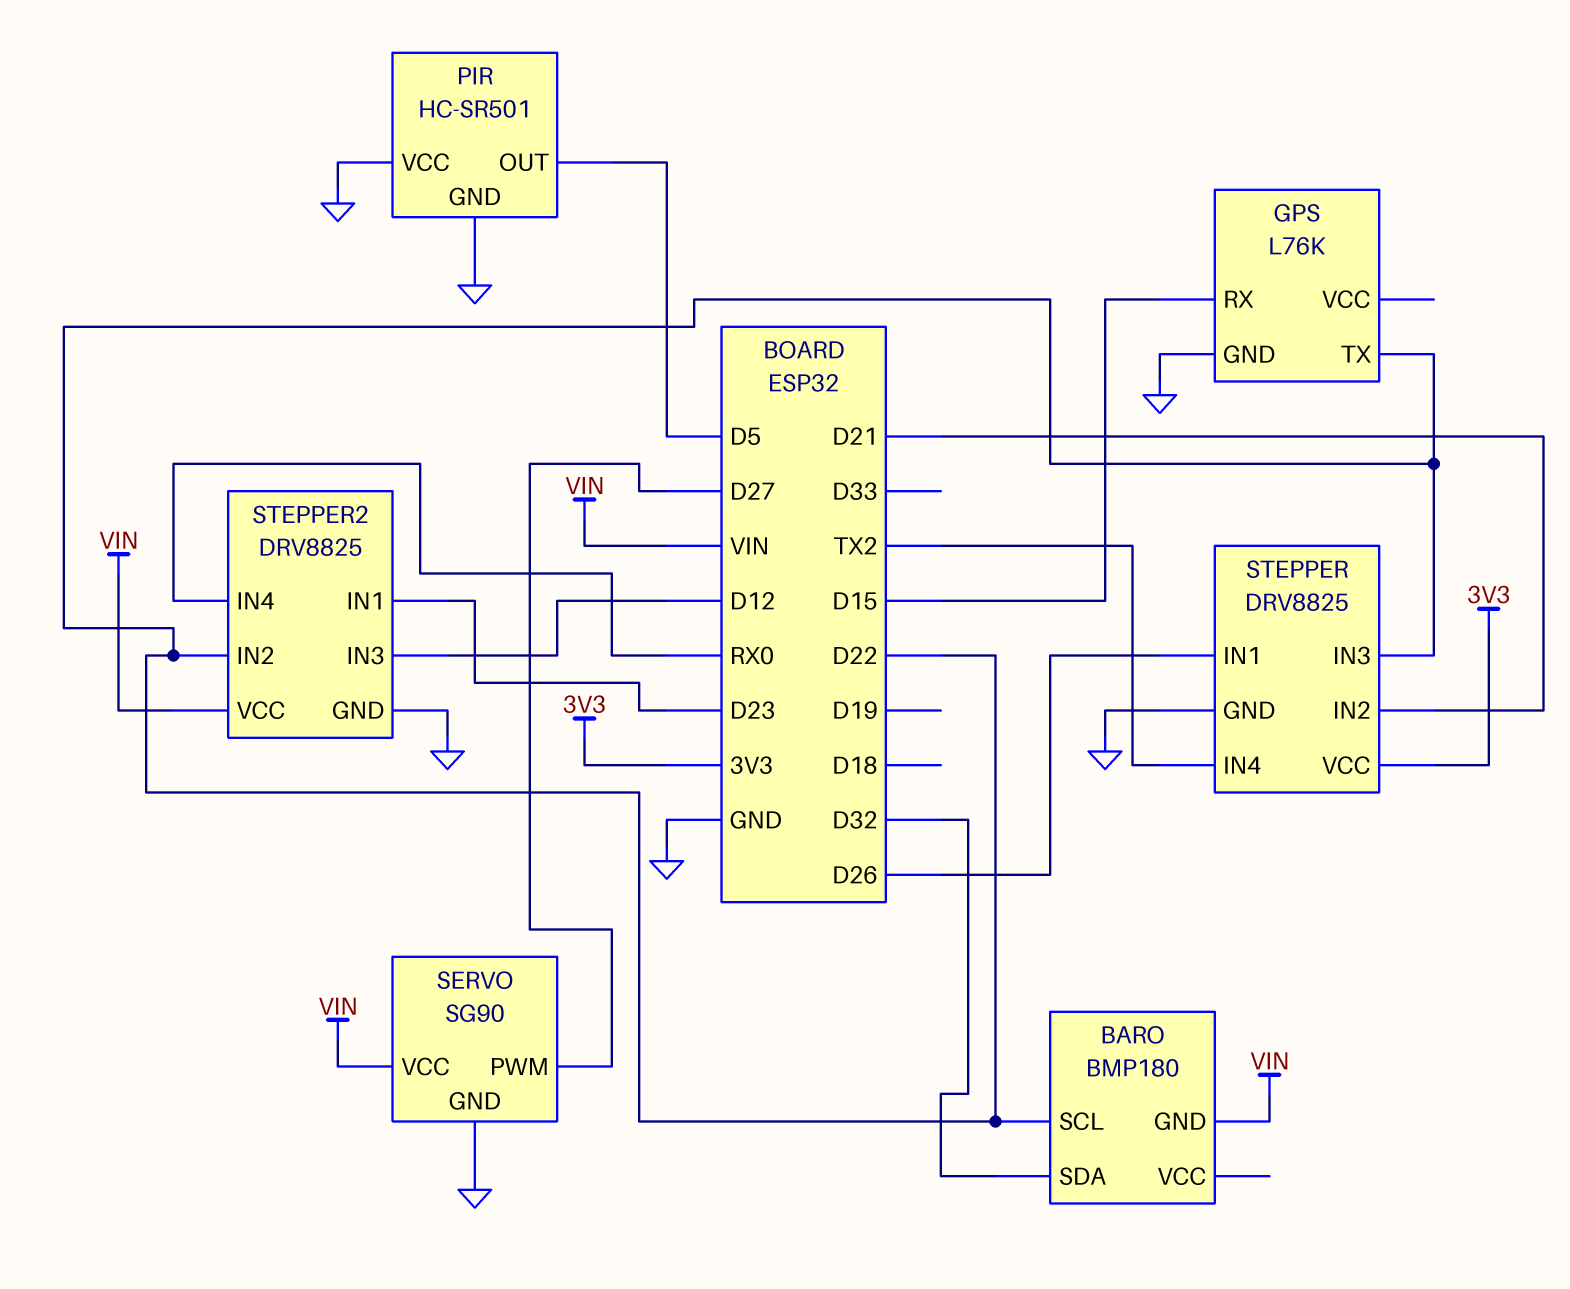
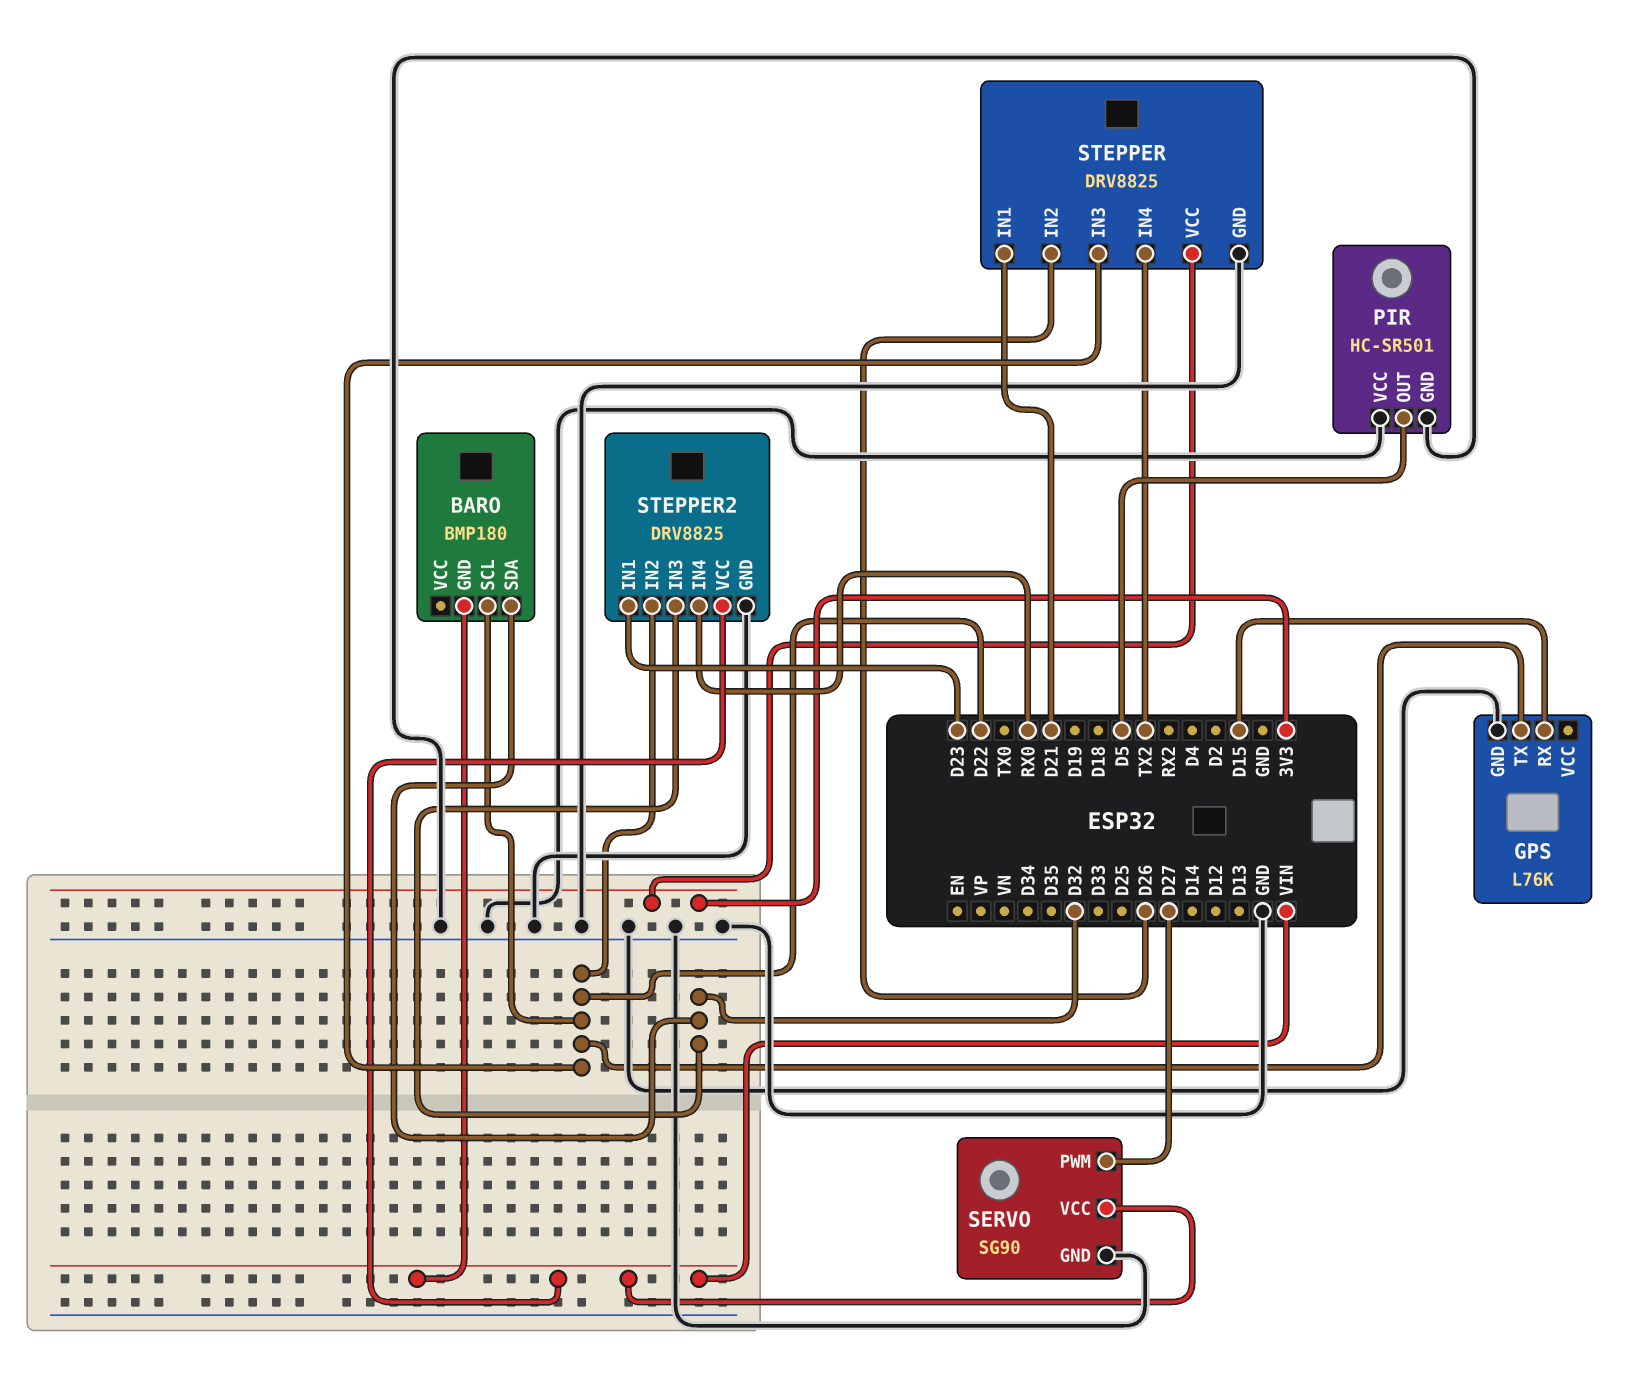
STEPPER pin IN1: D26 -> D21
STEPPER pin IN2: D21 -> D26
STEPPER2 pin IN3: D12 -> D32

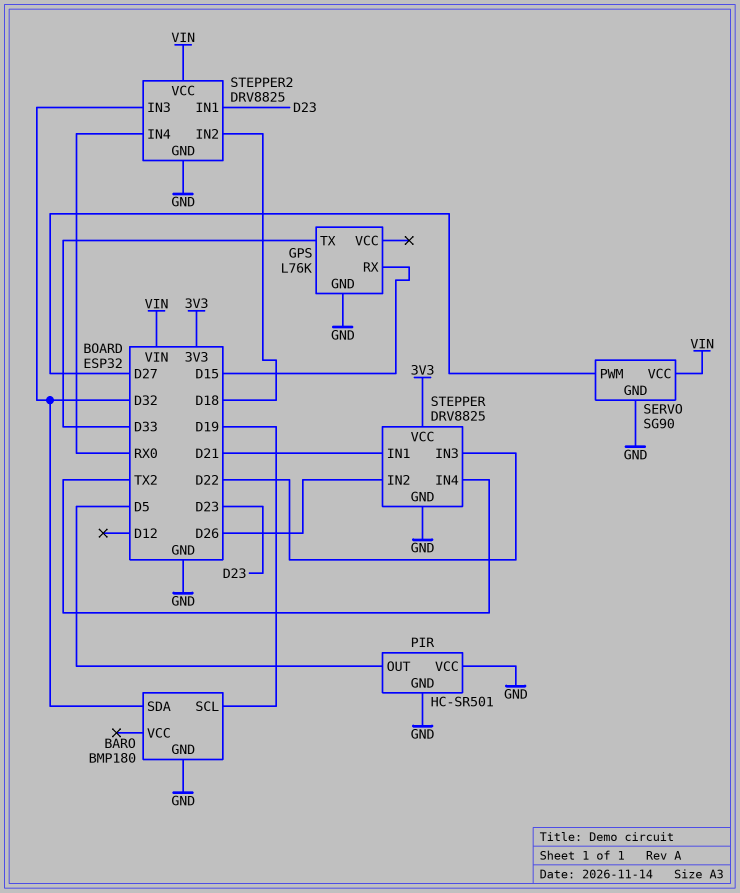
BARO pin GND: VIN -> GND
BARO pin SCL: D22 -> D19
GPS pin TX: D22 -> D33
STEPPER2 pin IN2: D22 -> D18

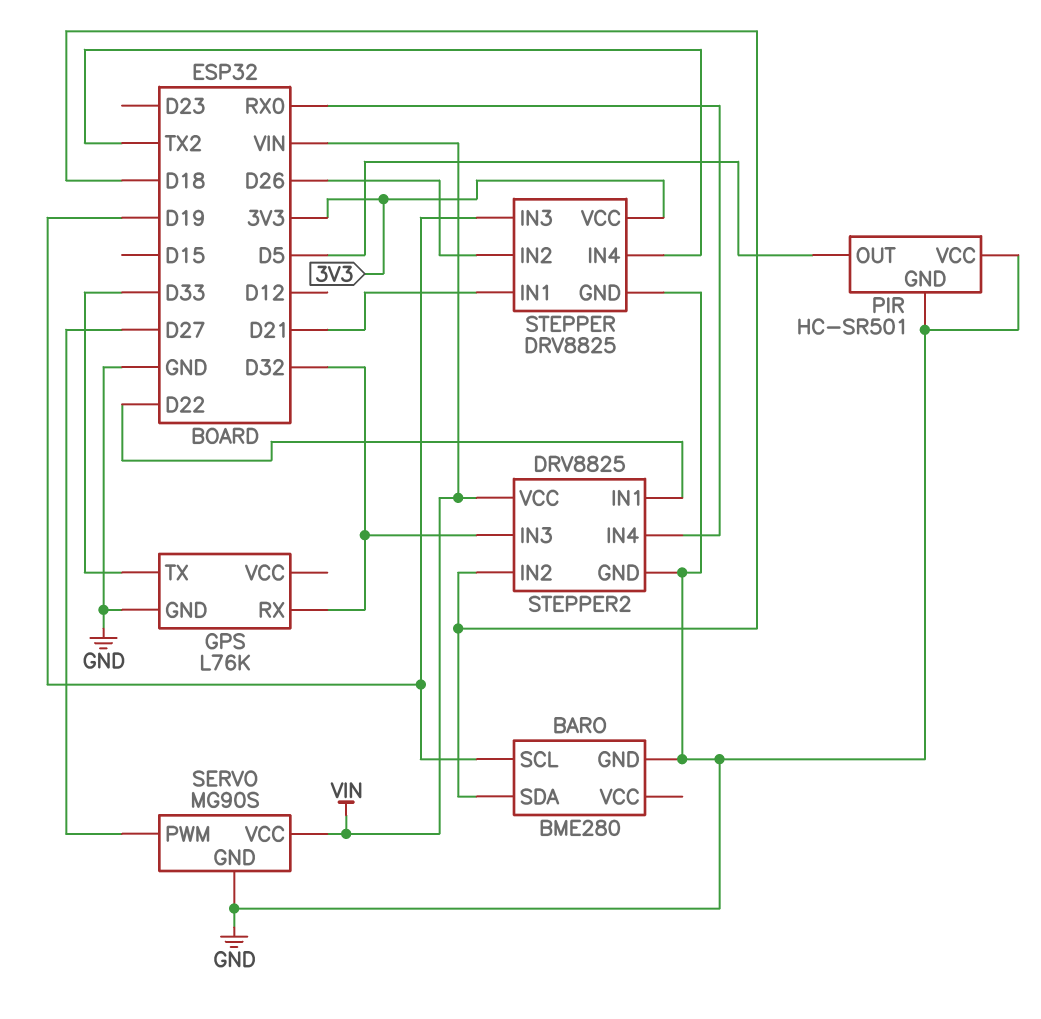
BARO: BMP180 -> BME280
BARO pin SDA: D32 -> D18
GPS pin RX: D15 -> D32
SERVO: SG90 -> MG90S
STEPPER pin IN3: D22 -> D19
STEPPER2 pin IN1: D23 -> D22

